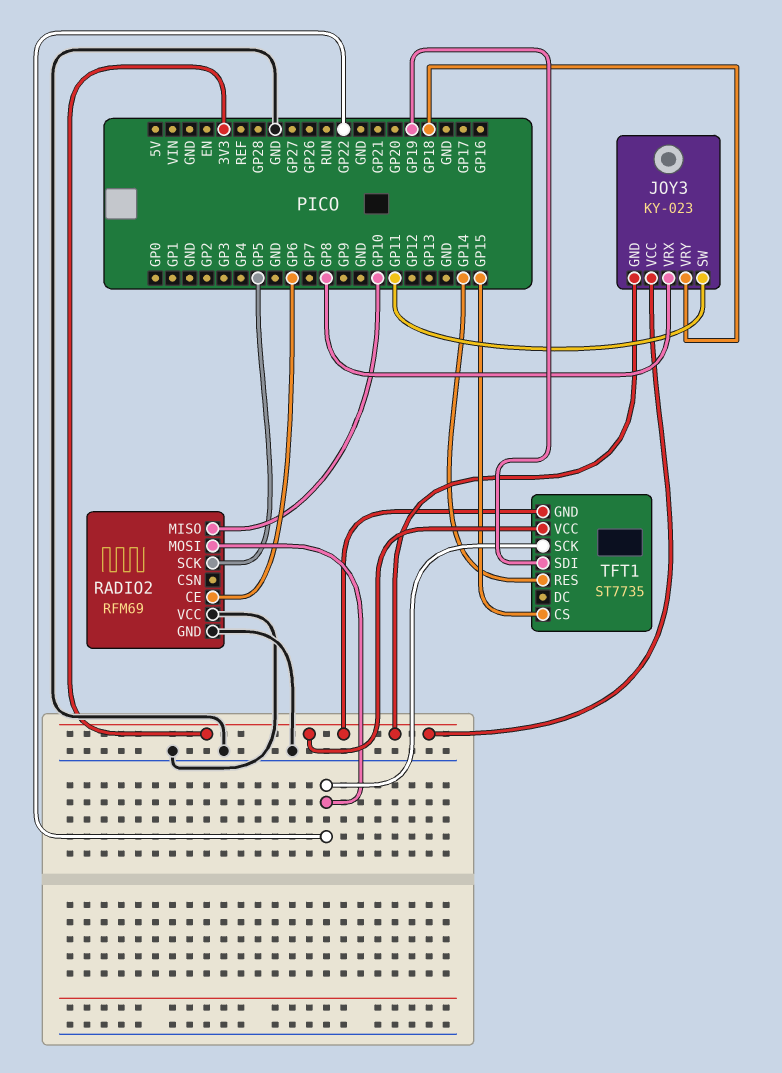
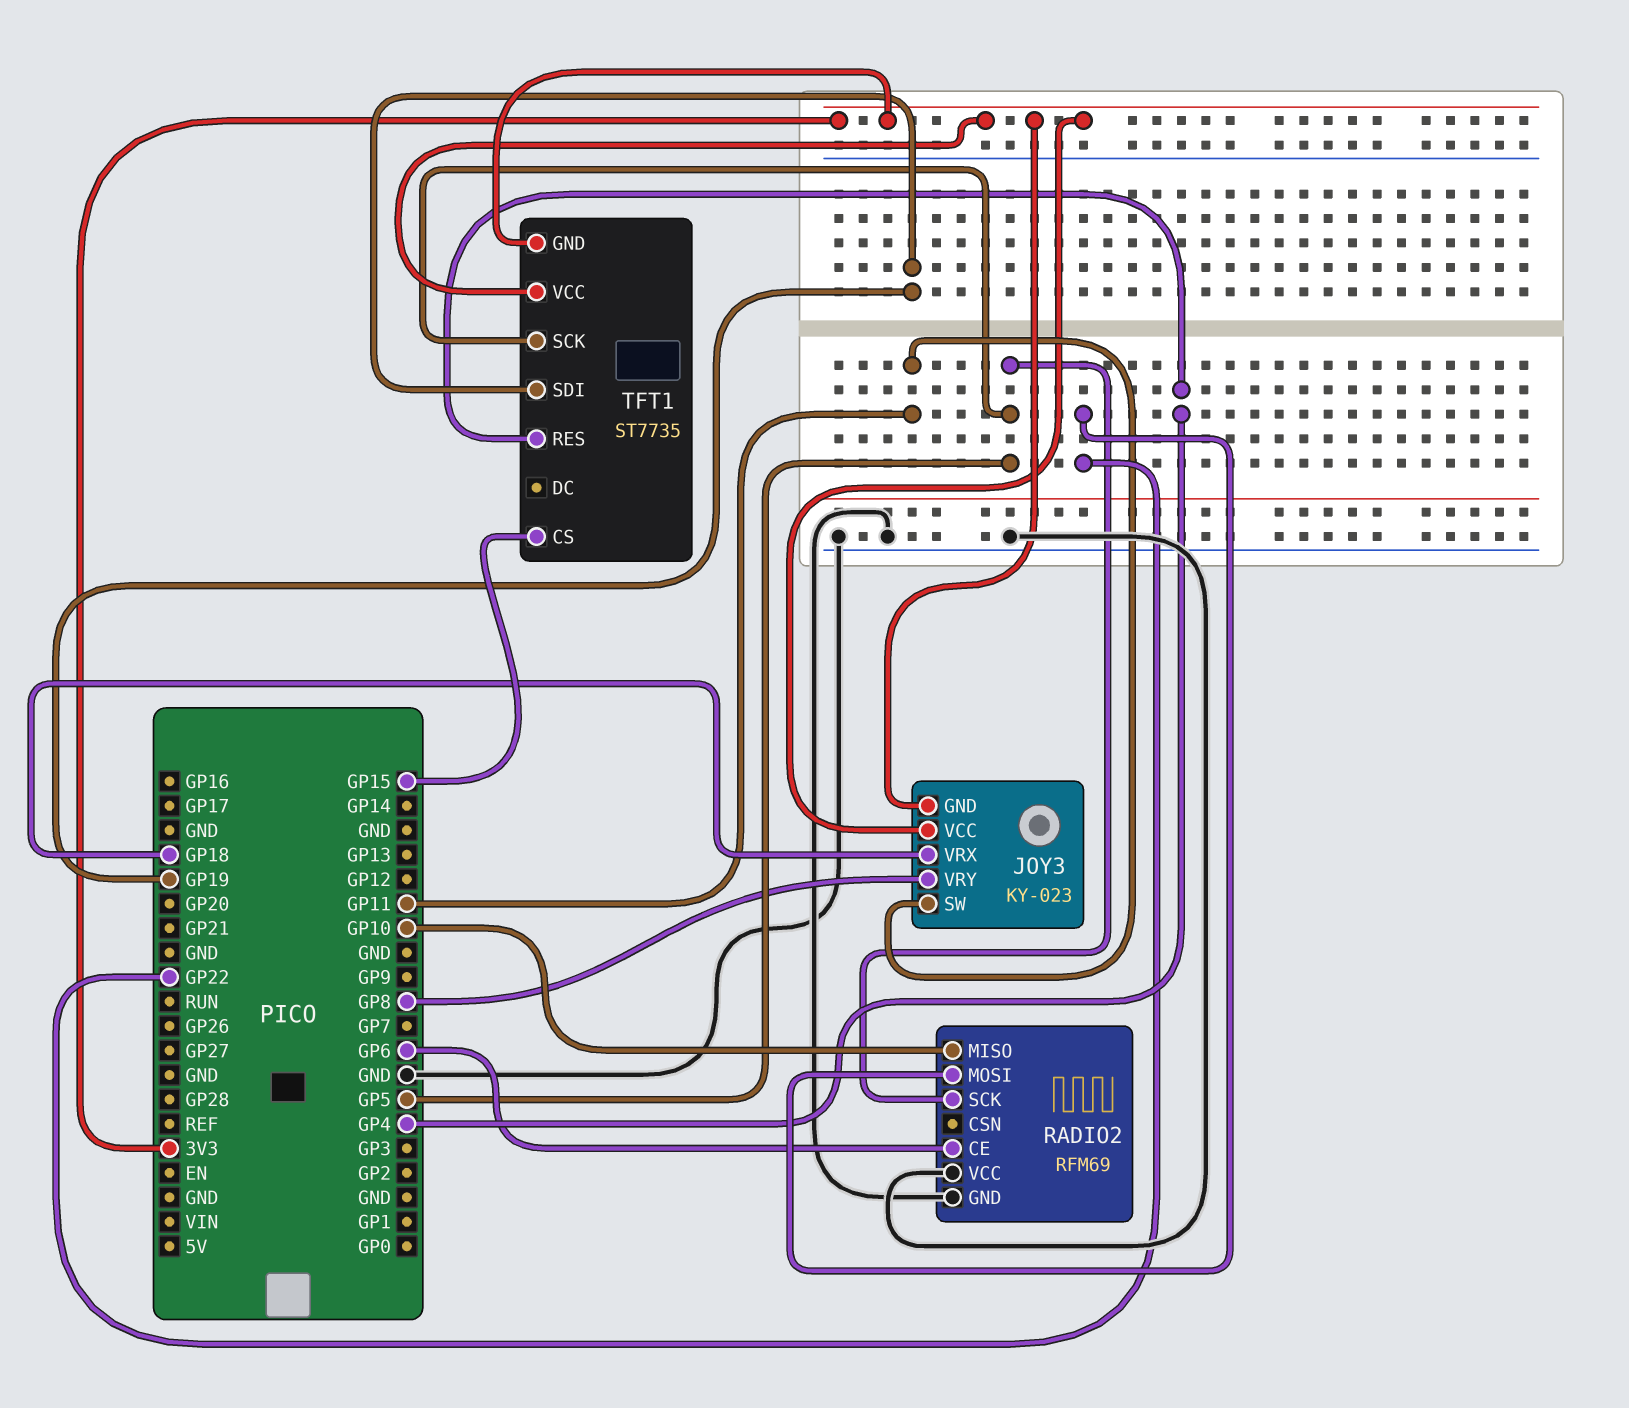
JOY3 pin VRX: GP8 -> GP18
JOY3 pin VRY: GP18 -> GP8
TFT1 pin RES: GP14 -> GP4
TFT1 pin SCK: GP22 -> GP5

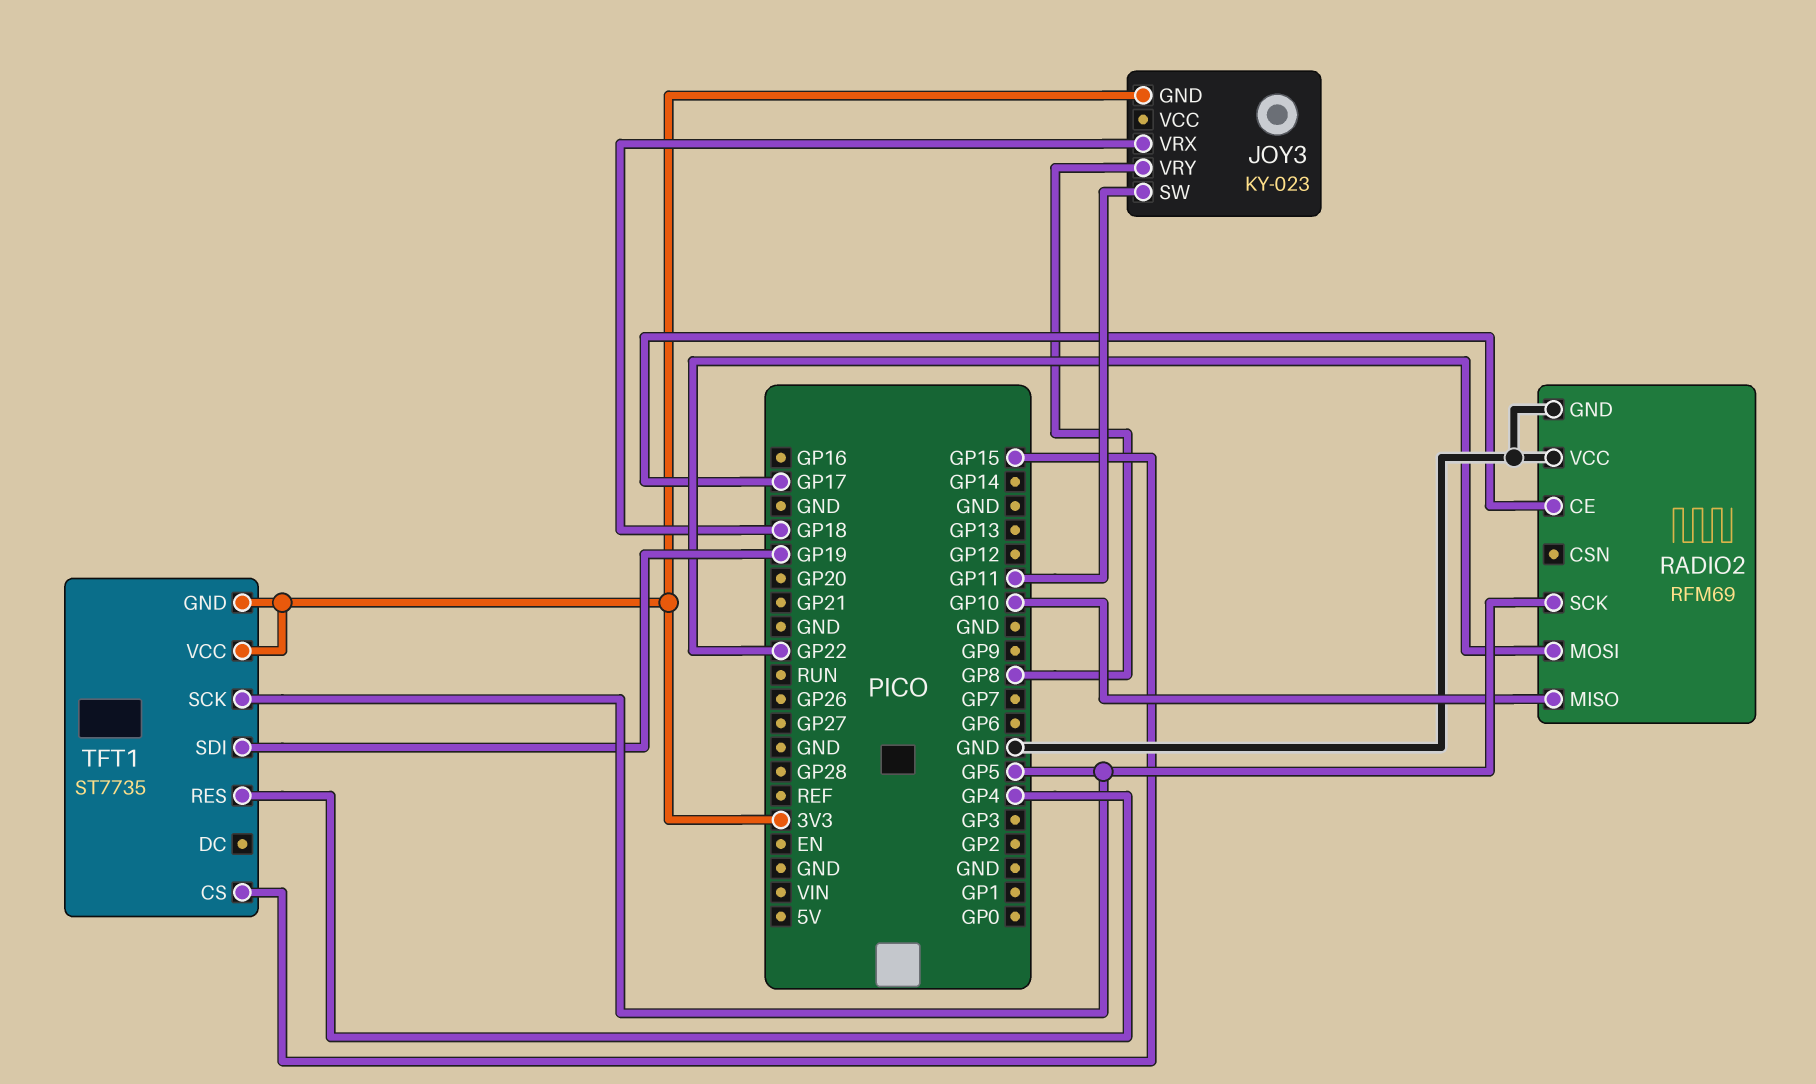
JOY3 pin VCC: 3V3 -> none
RADIO2 pin CE: GP6 -> GP17

